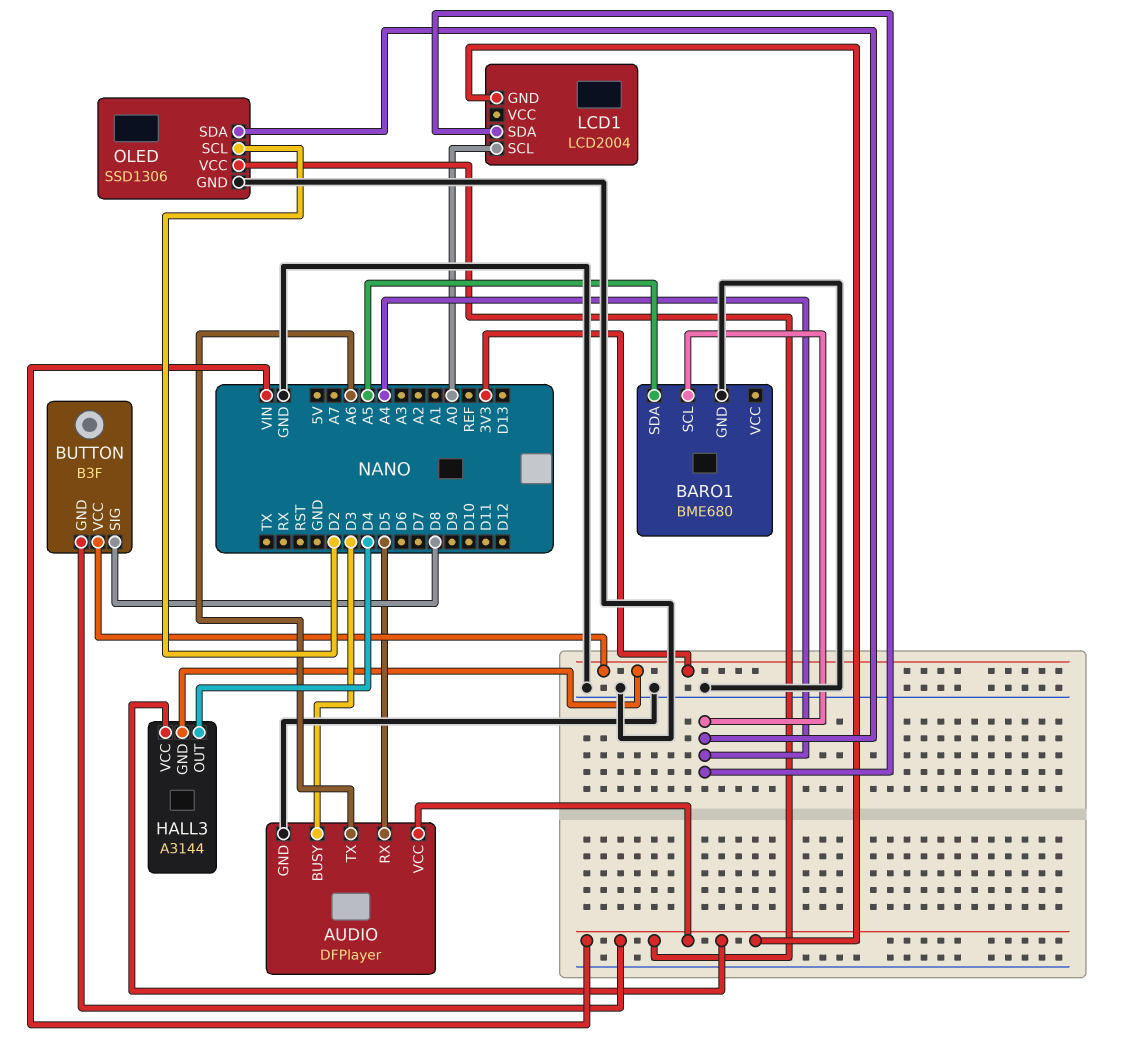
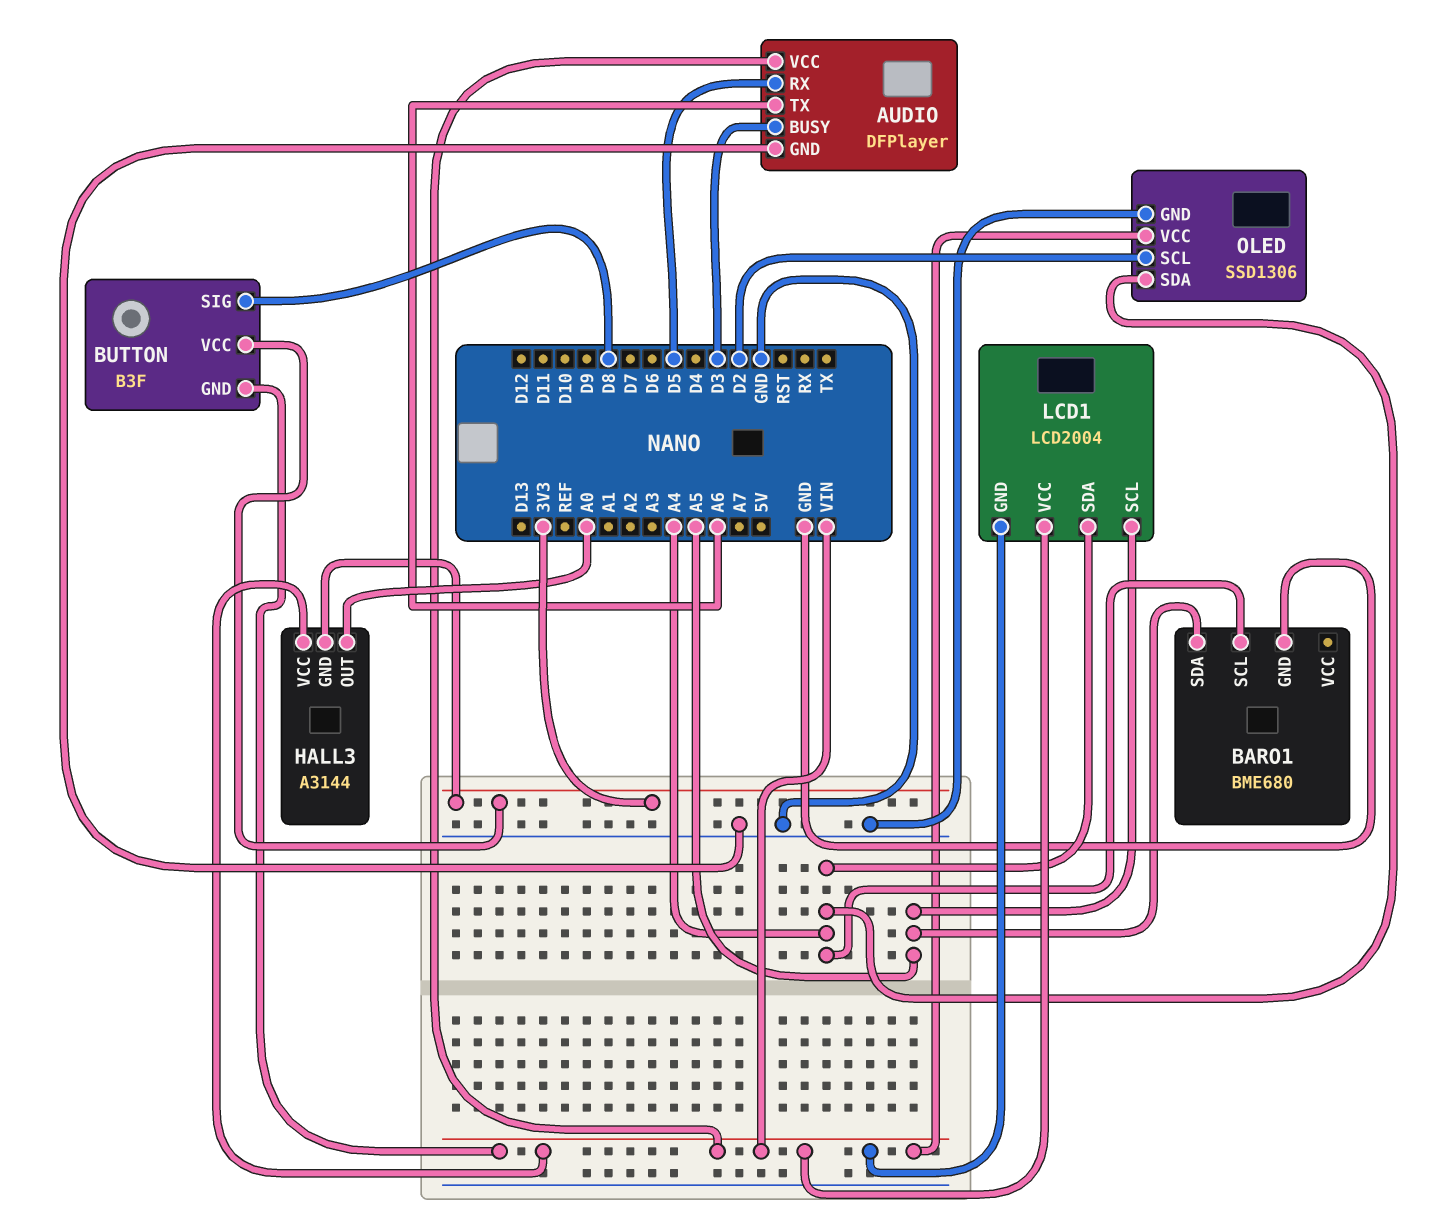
HALL3 pin OUT: D4 -> A0
LCD1 pin SCL: A0 -> A5
LCD1 pin VCC: none -> VIN

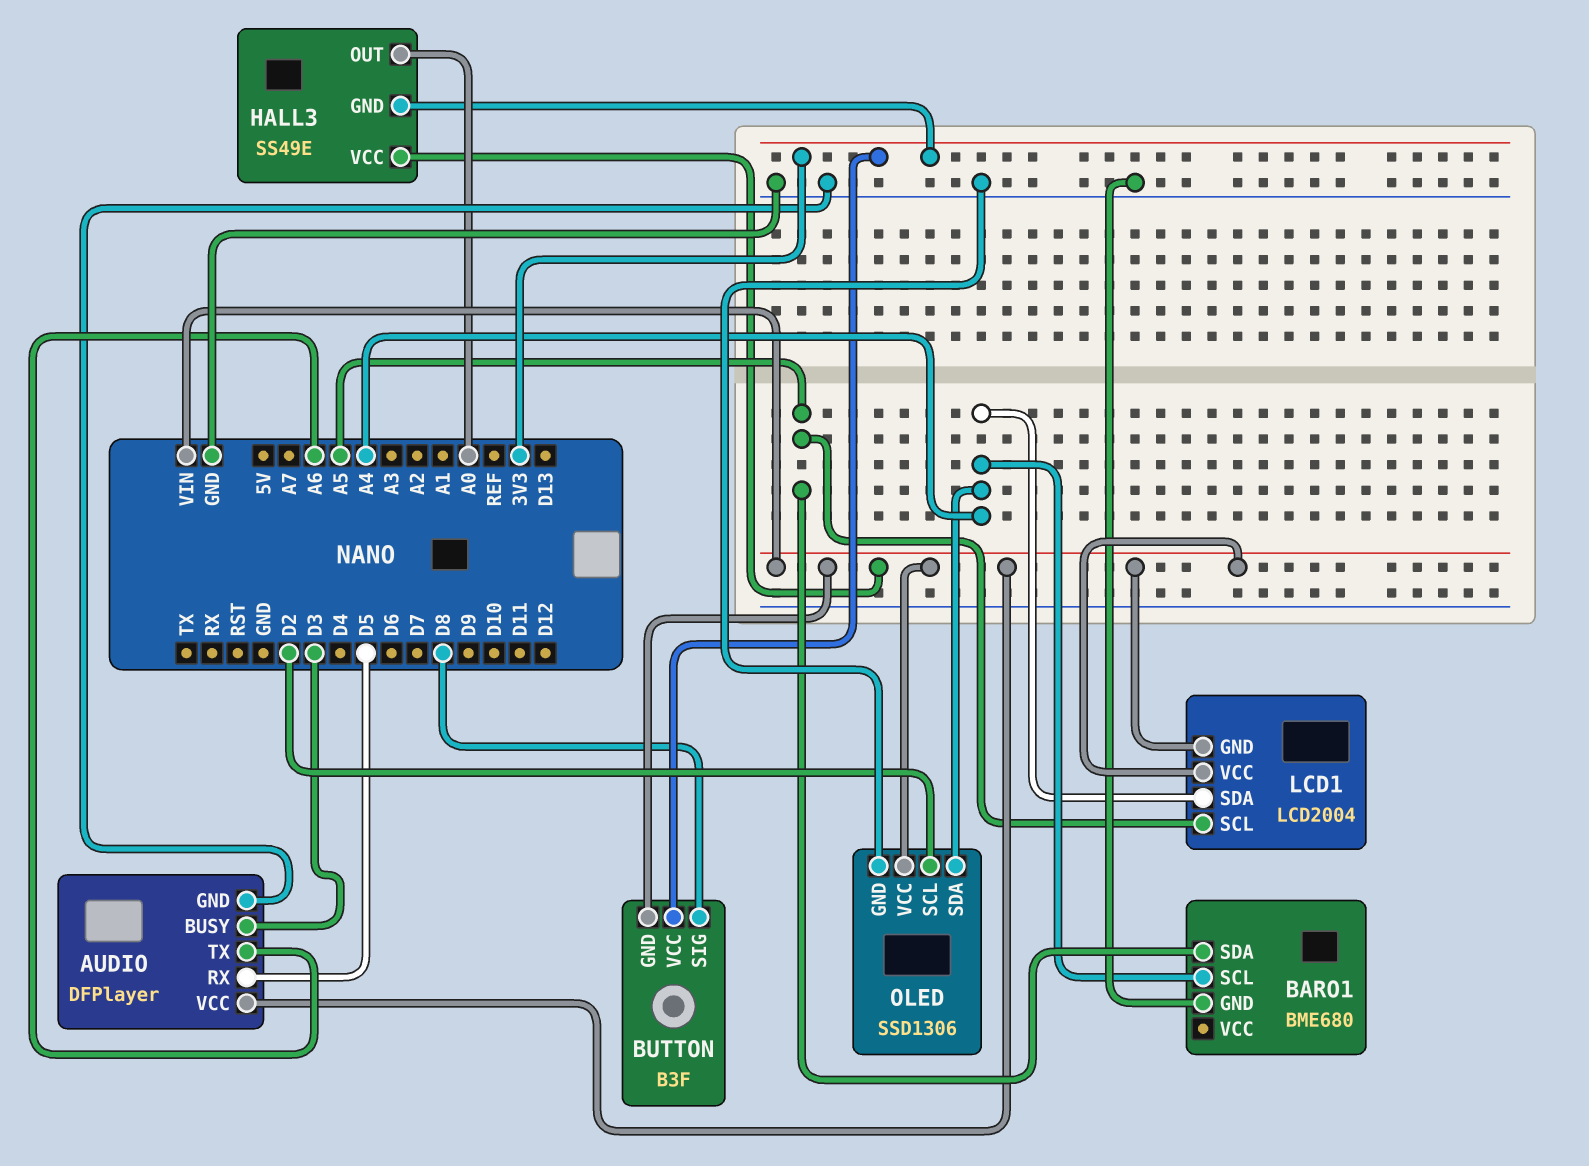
HALL3: A3144 -> SS49E

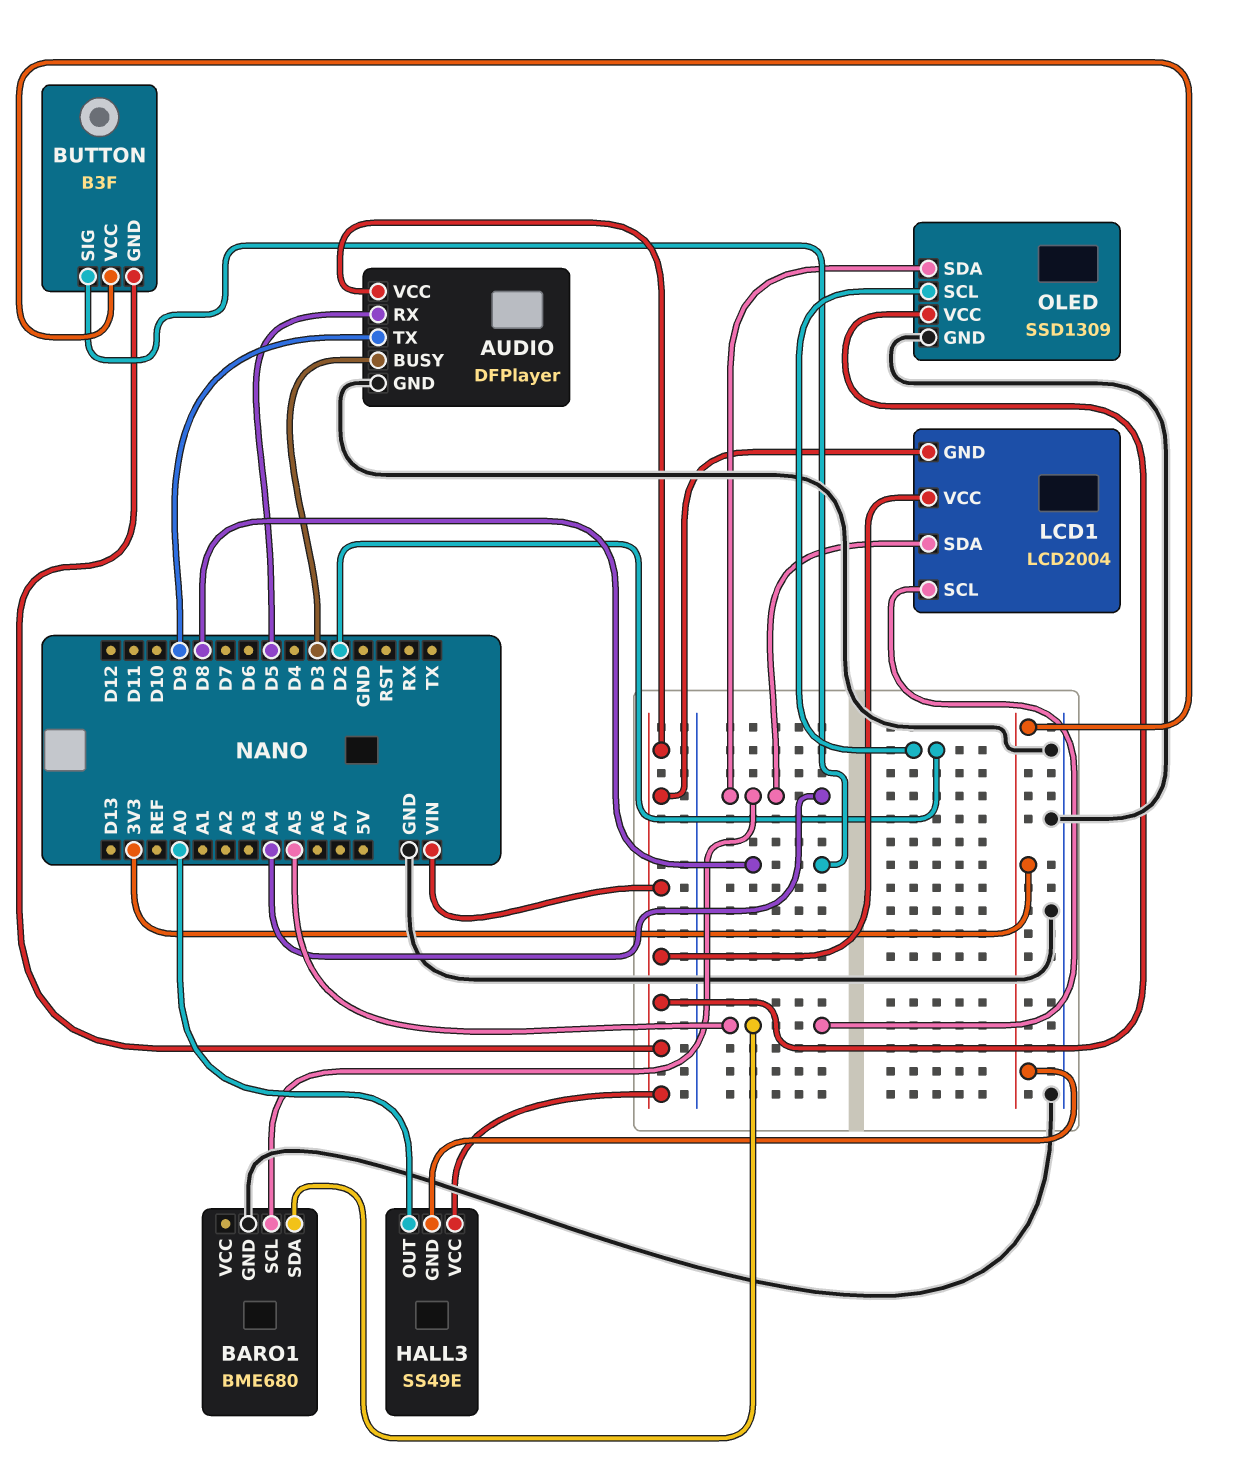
AUDIO pin TX: A6 -> D9
OLED: SSD1306 -> SSD1309

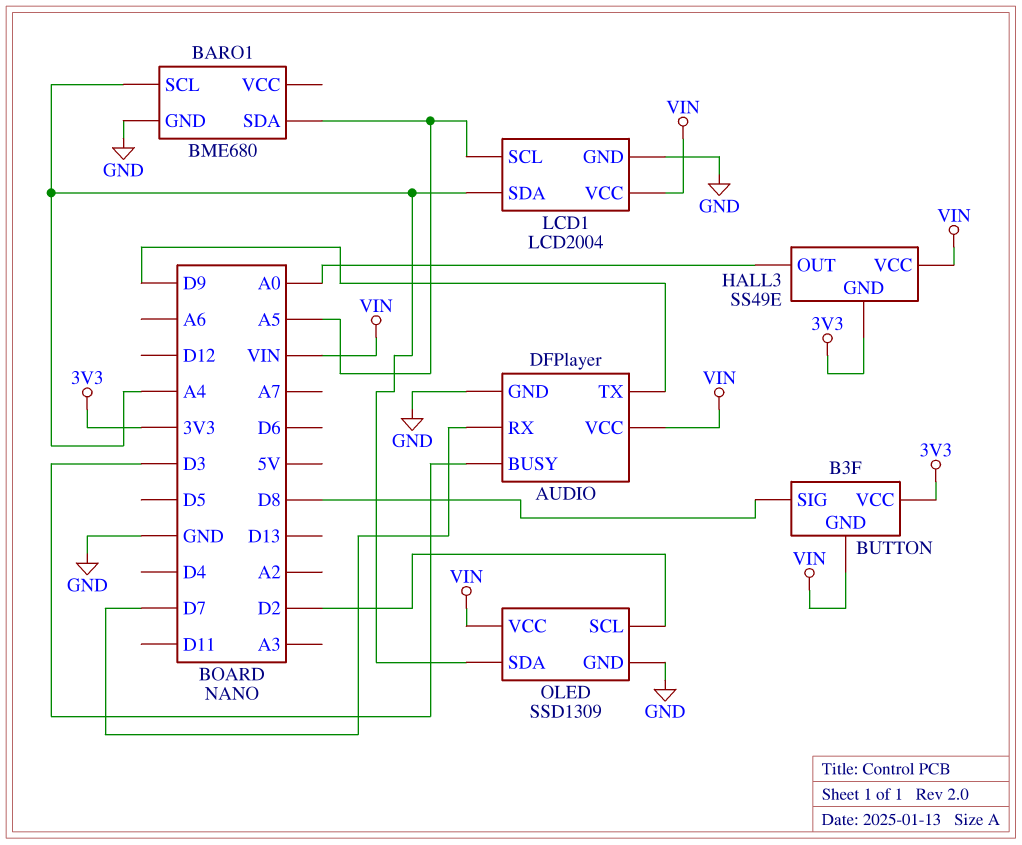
AUDIO pin RX: D5 -> D7
LCD1 pin GND: VIN -> GND

